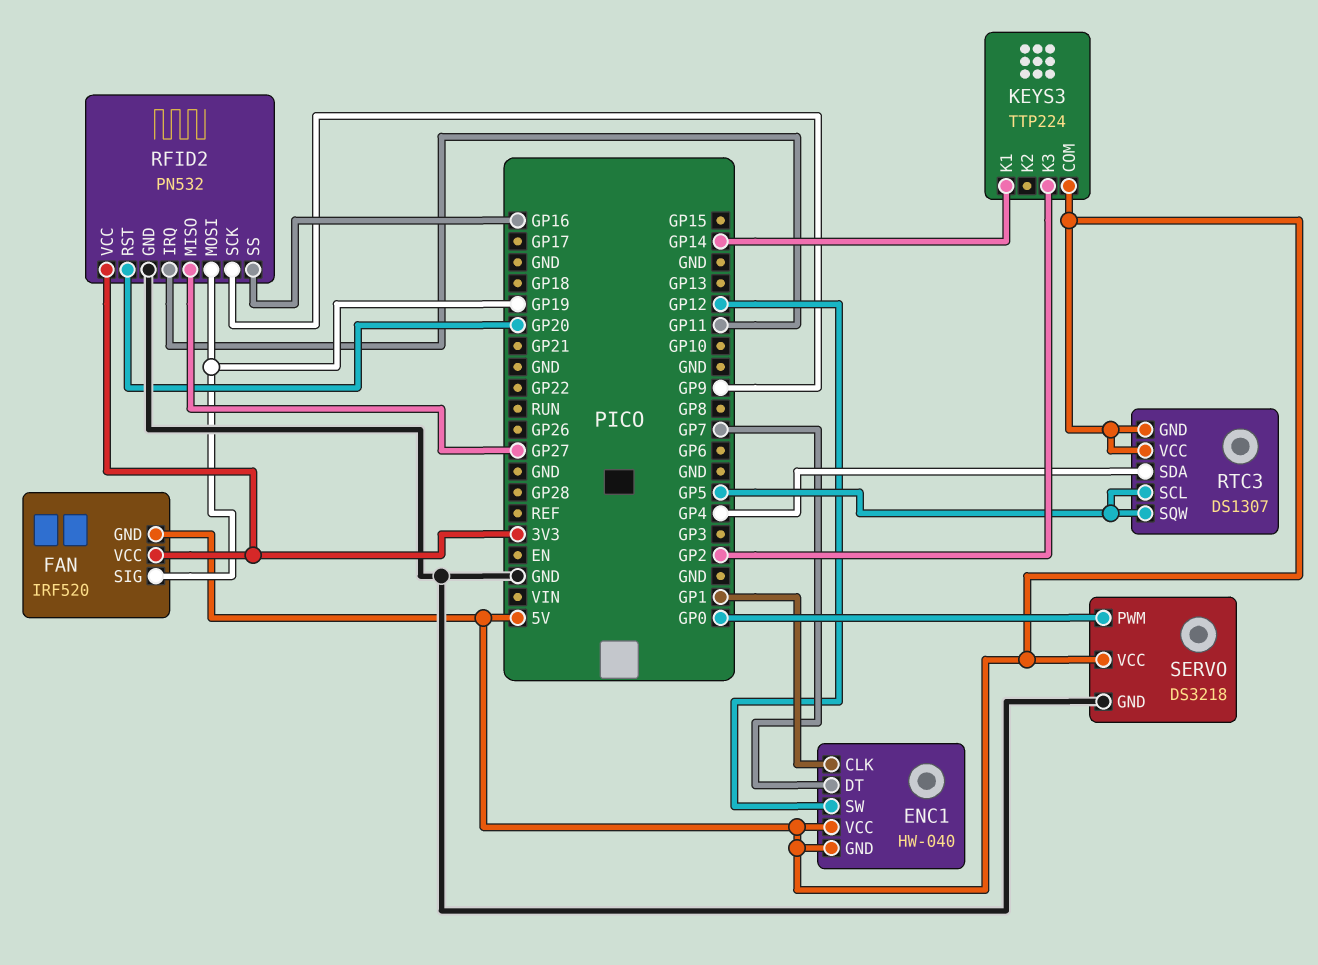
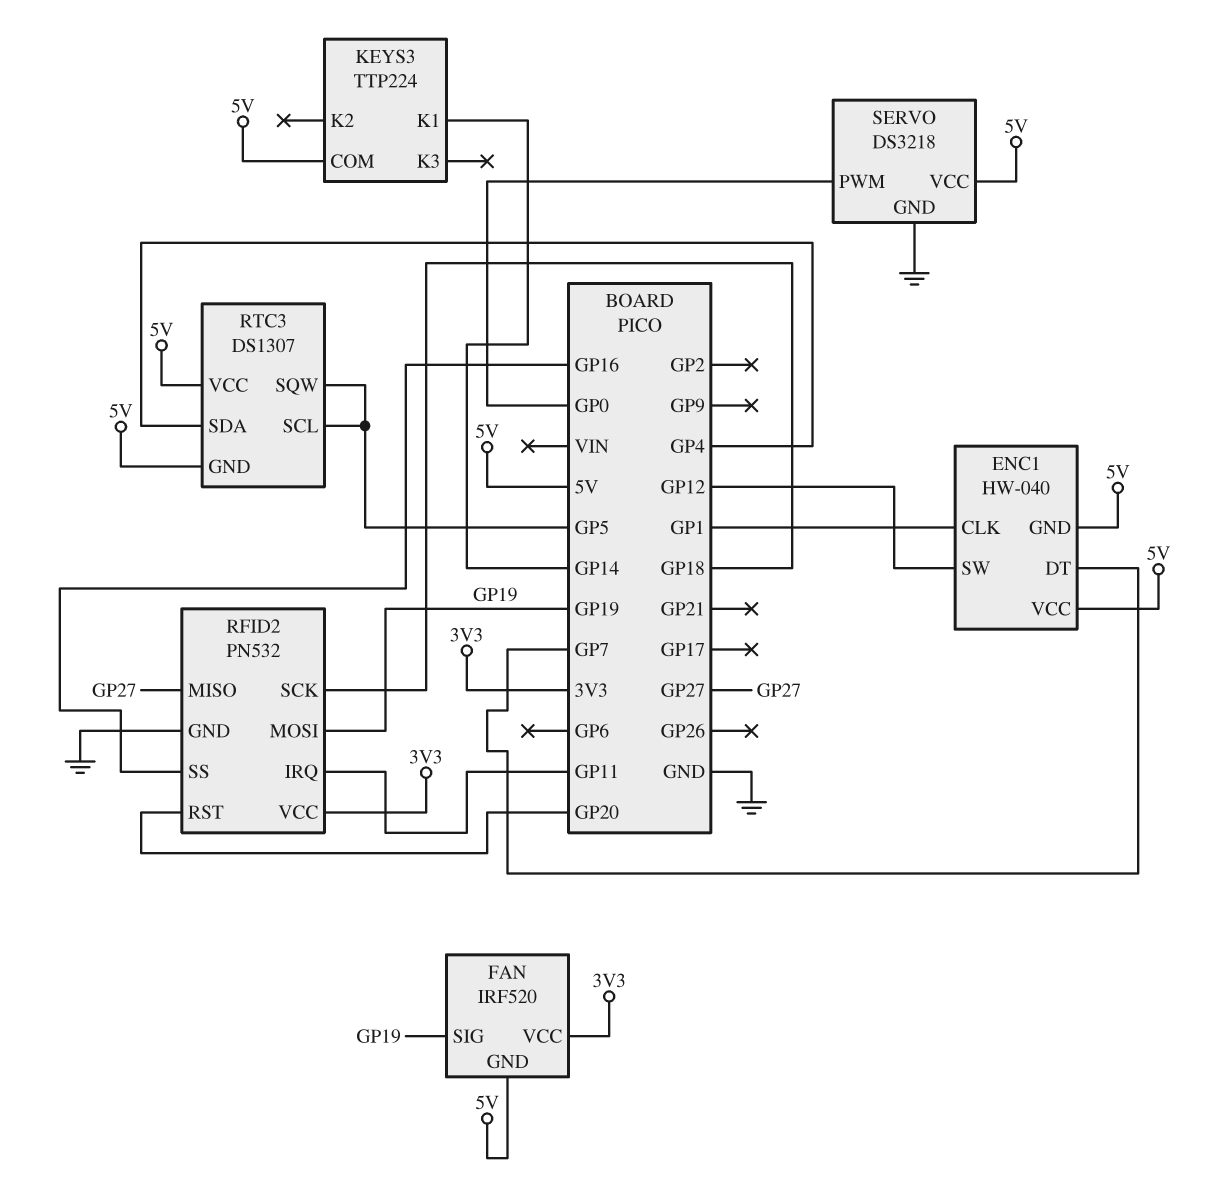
KEYS3 pin K3: GP2 -> none
RFID2 pin SCK: GP9 -> GP18

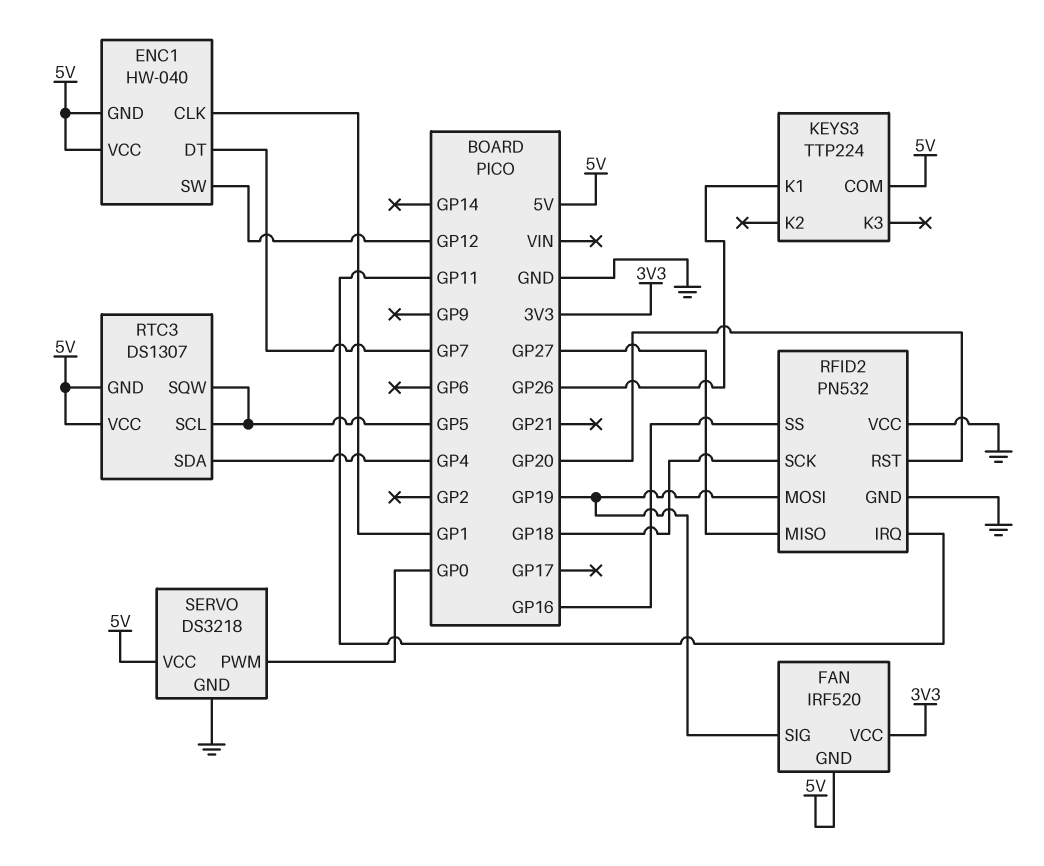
KEYS3 pin K1: GP14 -> GP26
RFID2 pin VCC: 3V3 -> GND

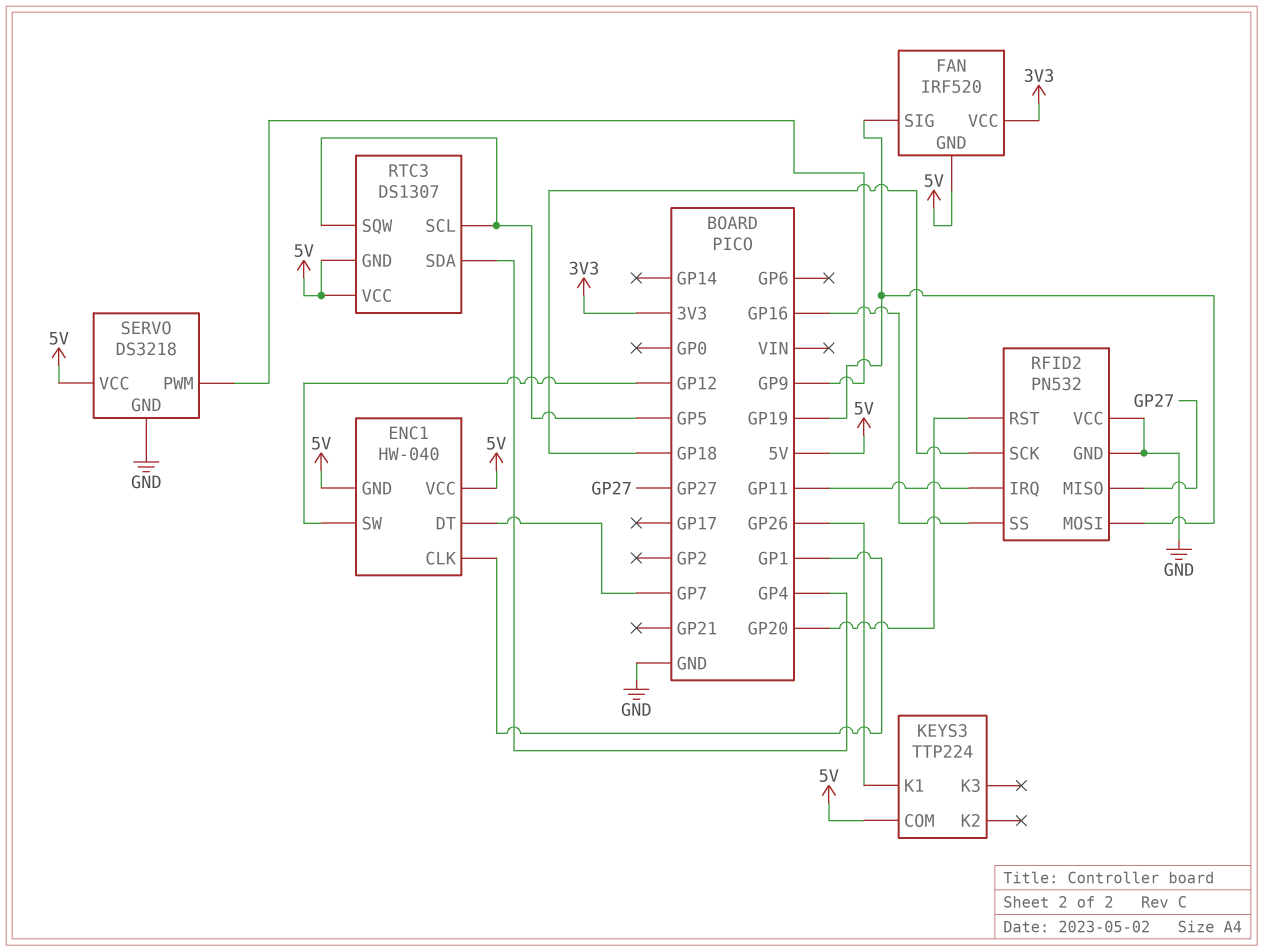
SERVO pin PWM: GP0 -> GP9

